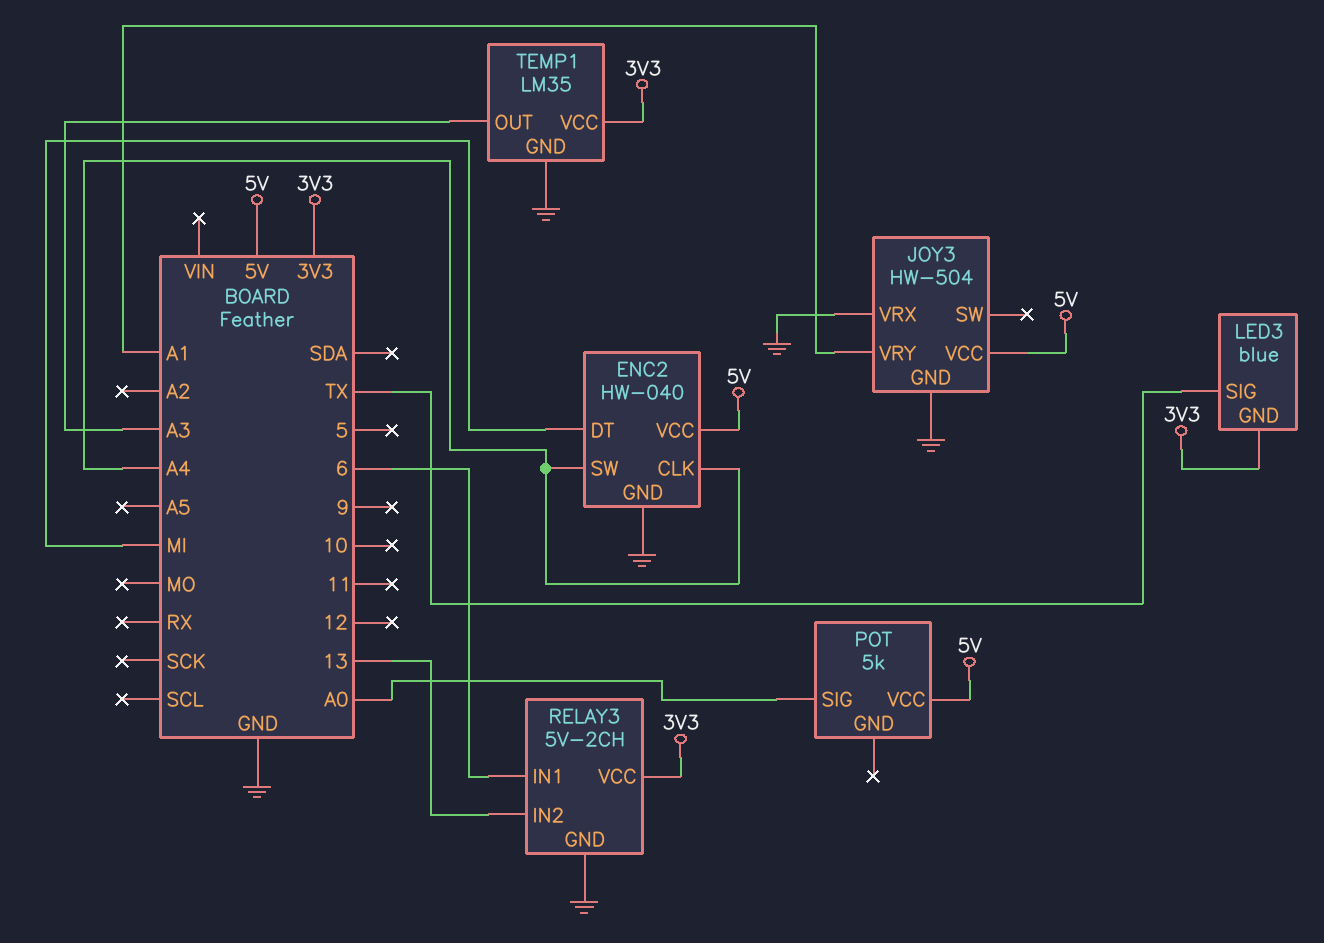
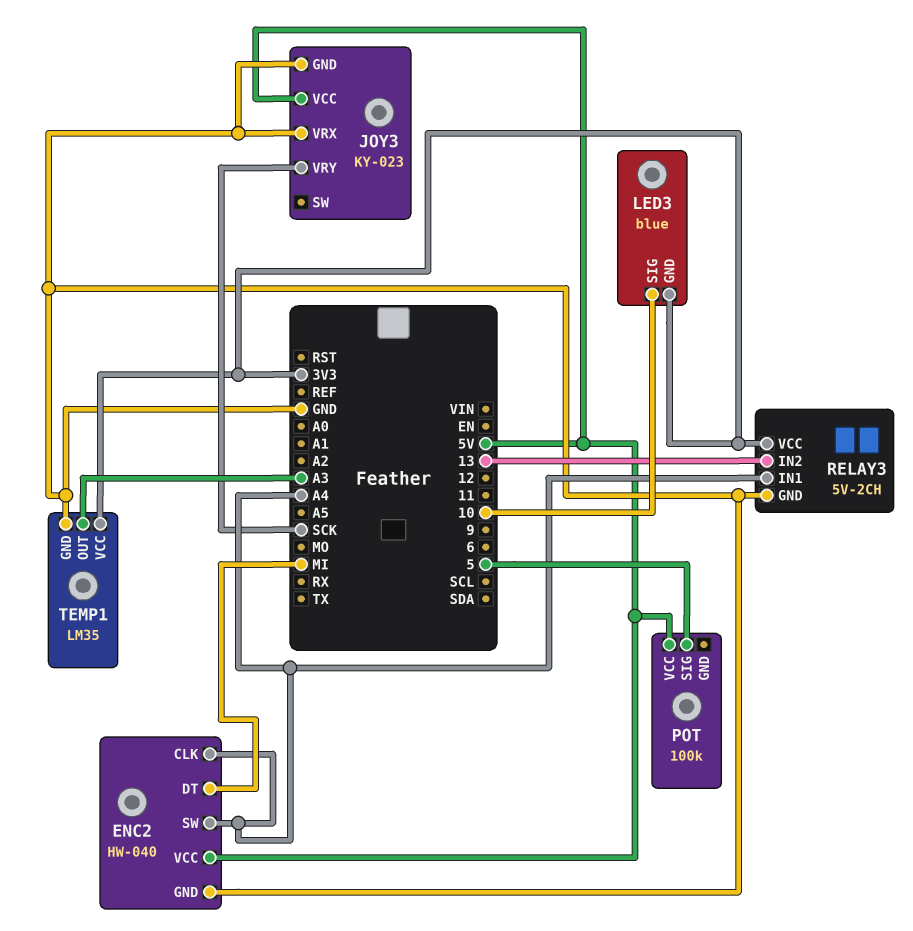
JOY3: HW-504 -> KY-023
JOY3 pin VRY: A1 -> SCK
LED3 pin SIG: TX -> 10
POT: 5k -> 100k
POT pin SIG: A0 -> 5
RELAY3 pin IN1: 6 -> A4

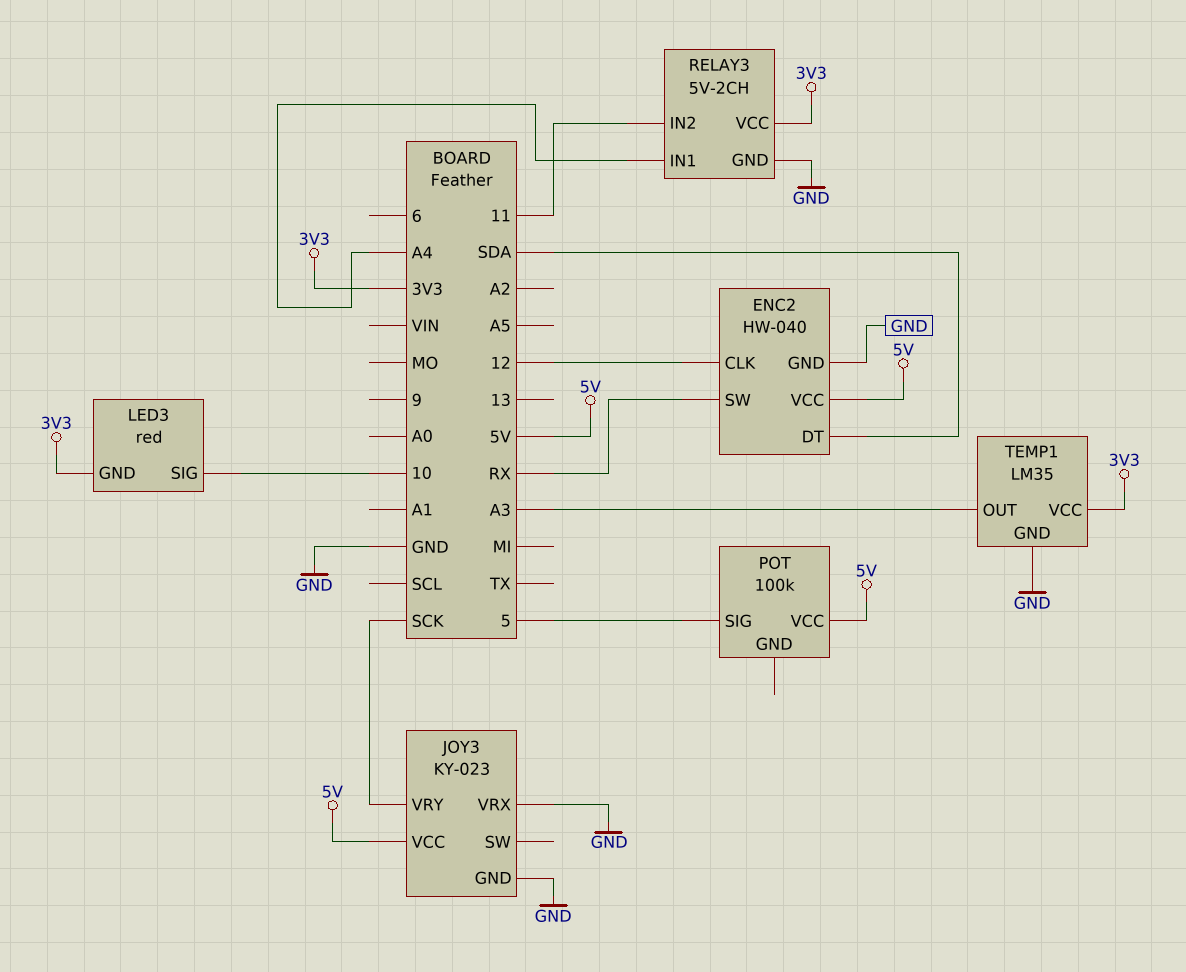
ENC2 pin CLK: A4 -> 12
ENC2 pin DT: MI -> SDA
ENC2 pin SW: A4 -> RX
LED3: blue -> red
RELAY3 pin IN2: 13 -> 11

